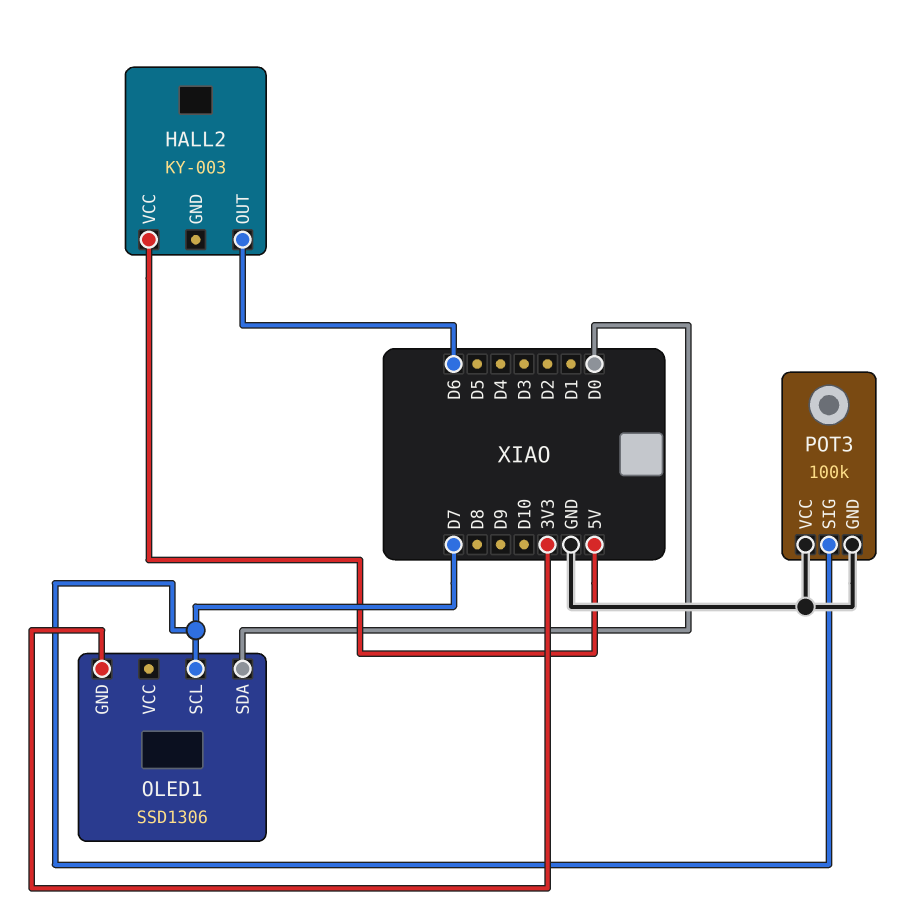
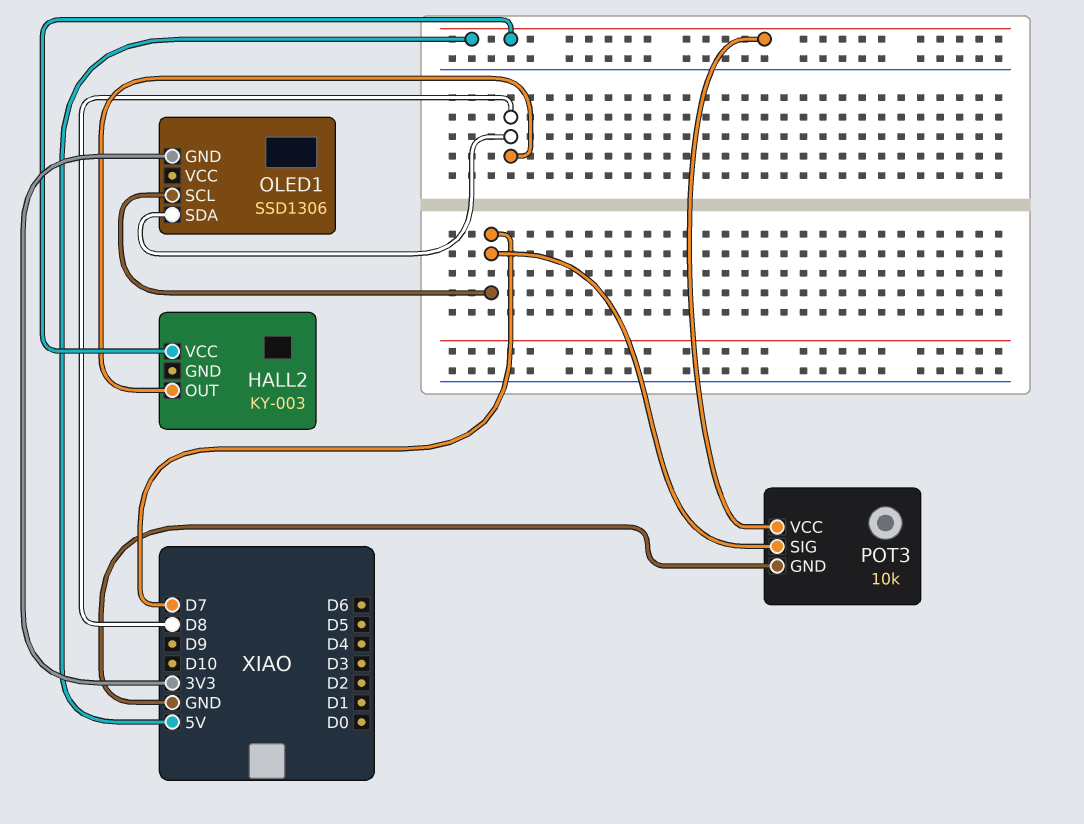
HALL2 pin OUT: D6 -> D8
OLED1 pin SDA: D0 -> D8
POT3: 100k -> 10k
POT3 pin VCC: GND -> 5V

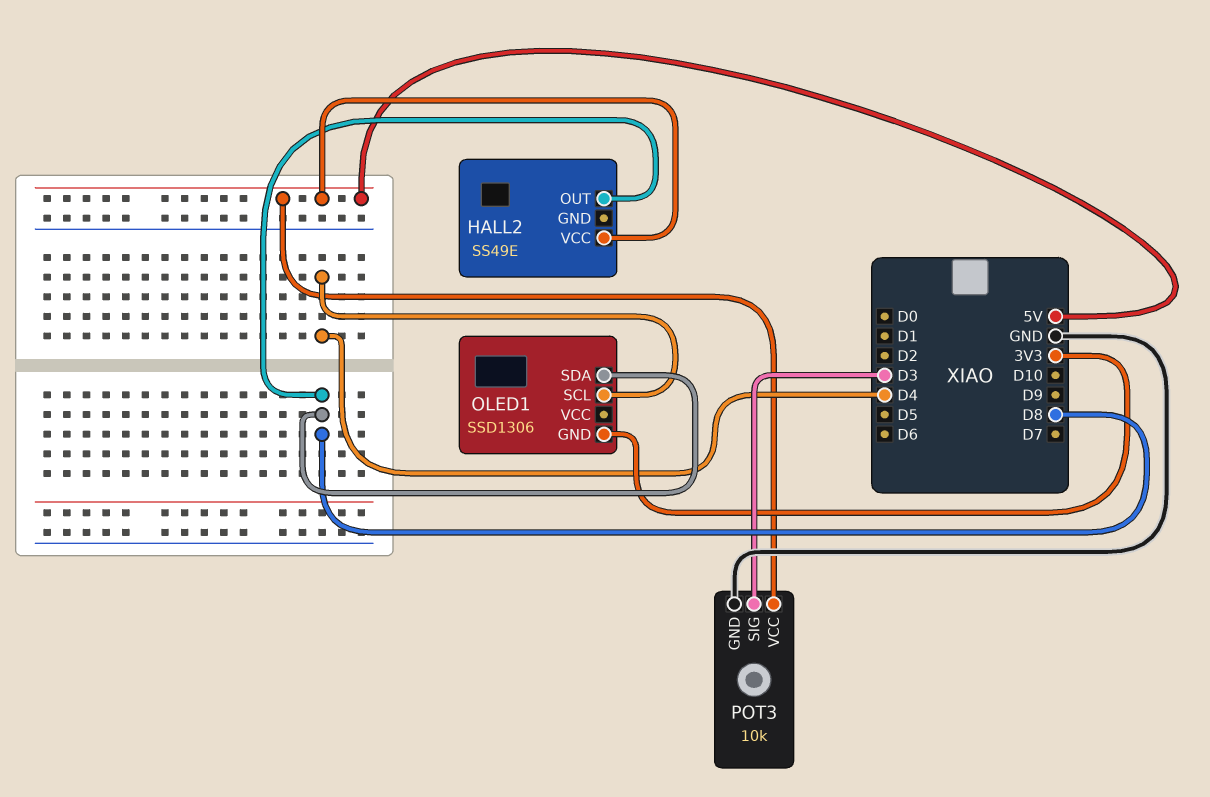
HALL2: KY-003 -> SS49E
OLED1 pin SCL: D7 -> D4
POT3 pin SIG: D7 -> D3

